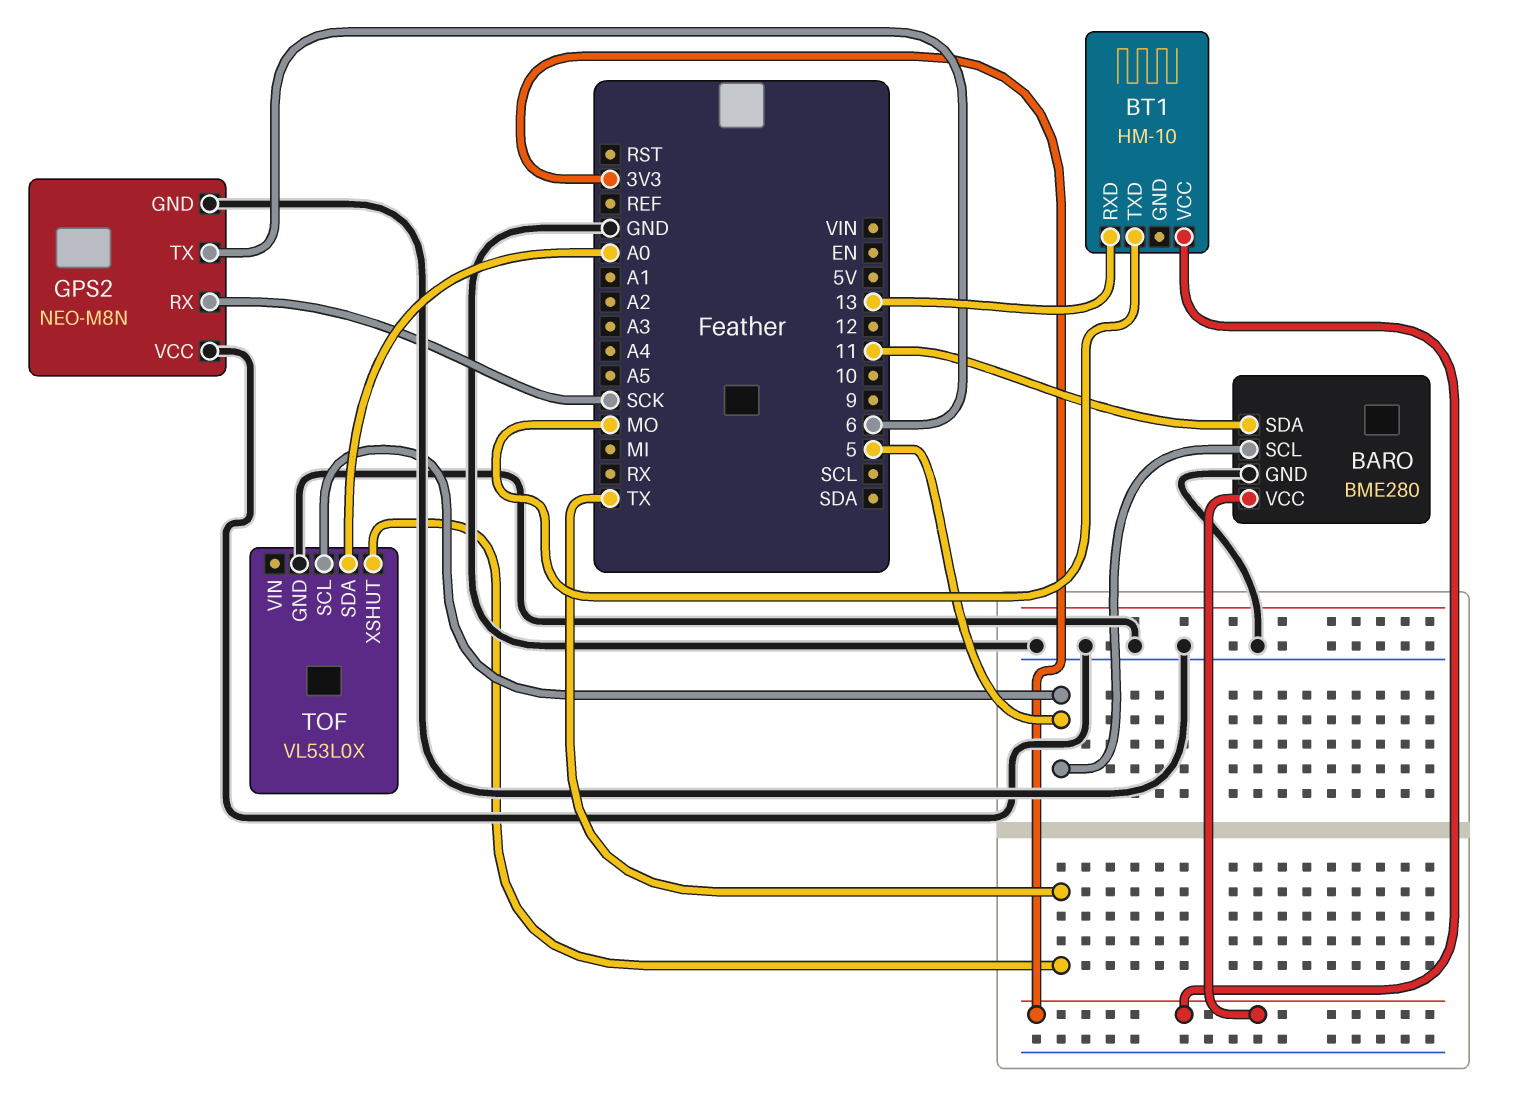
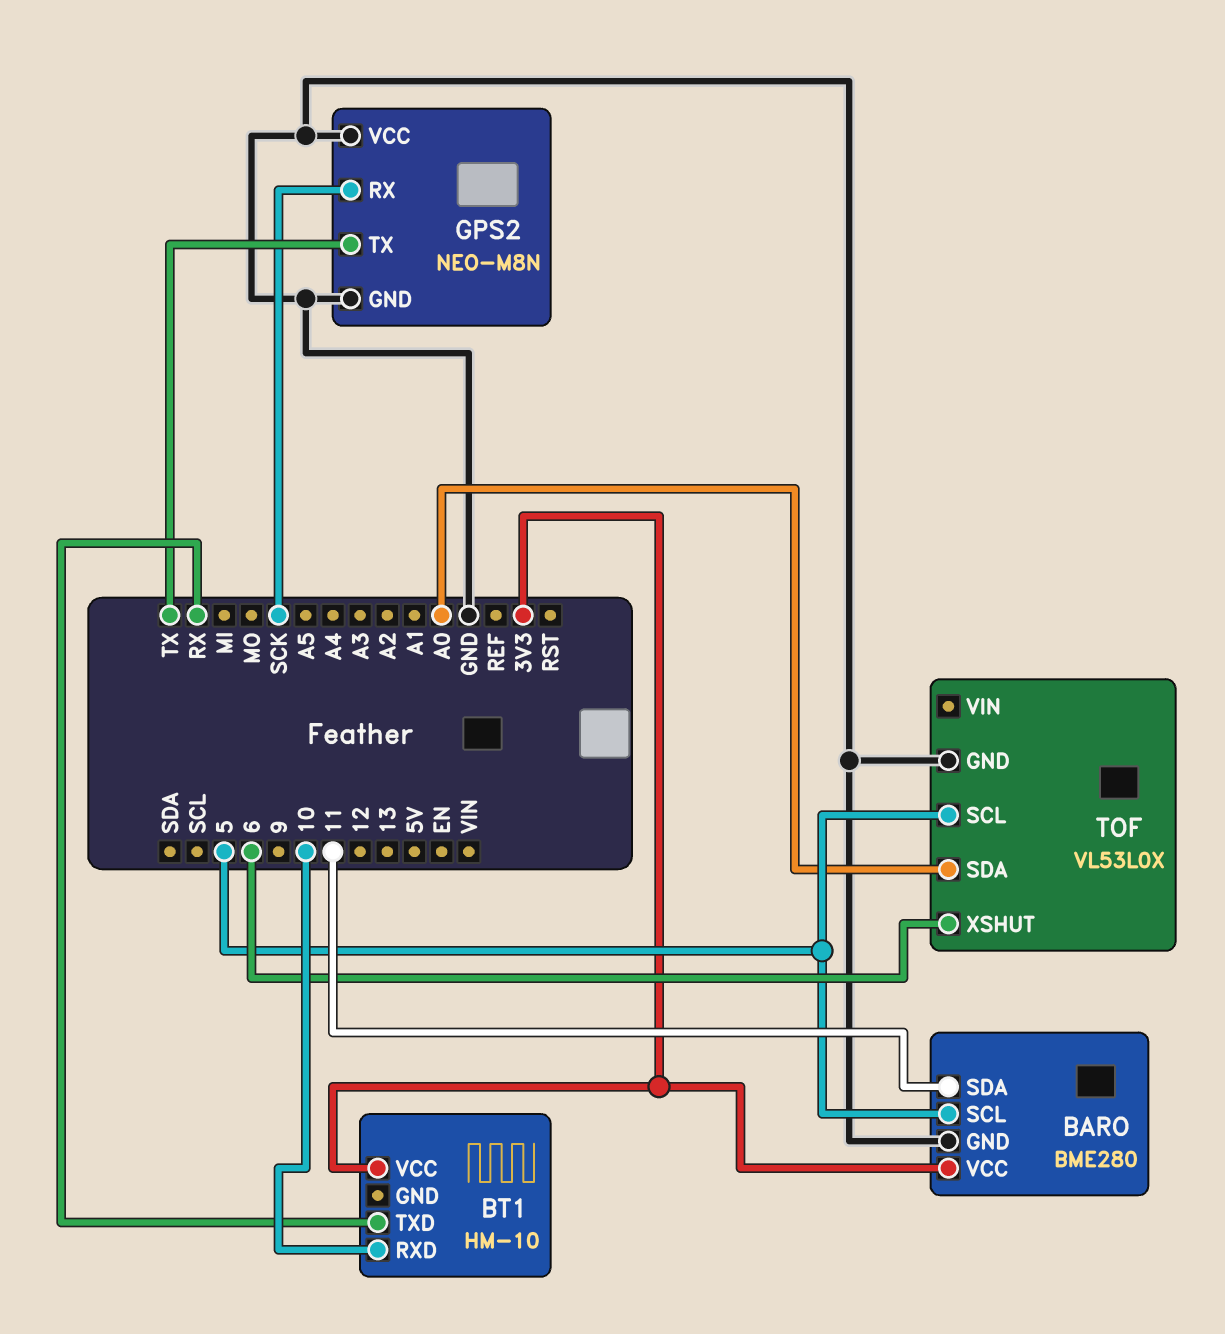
BT1 pin RXD: 13 -> 10
BT1 pin TXD: MO -> RX
GPS2 pin TX: 6 -> TX
TOF pin XSHUT: TX -> 6

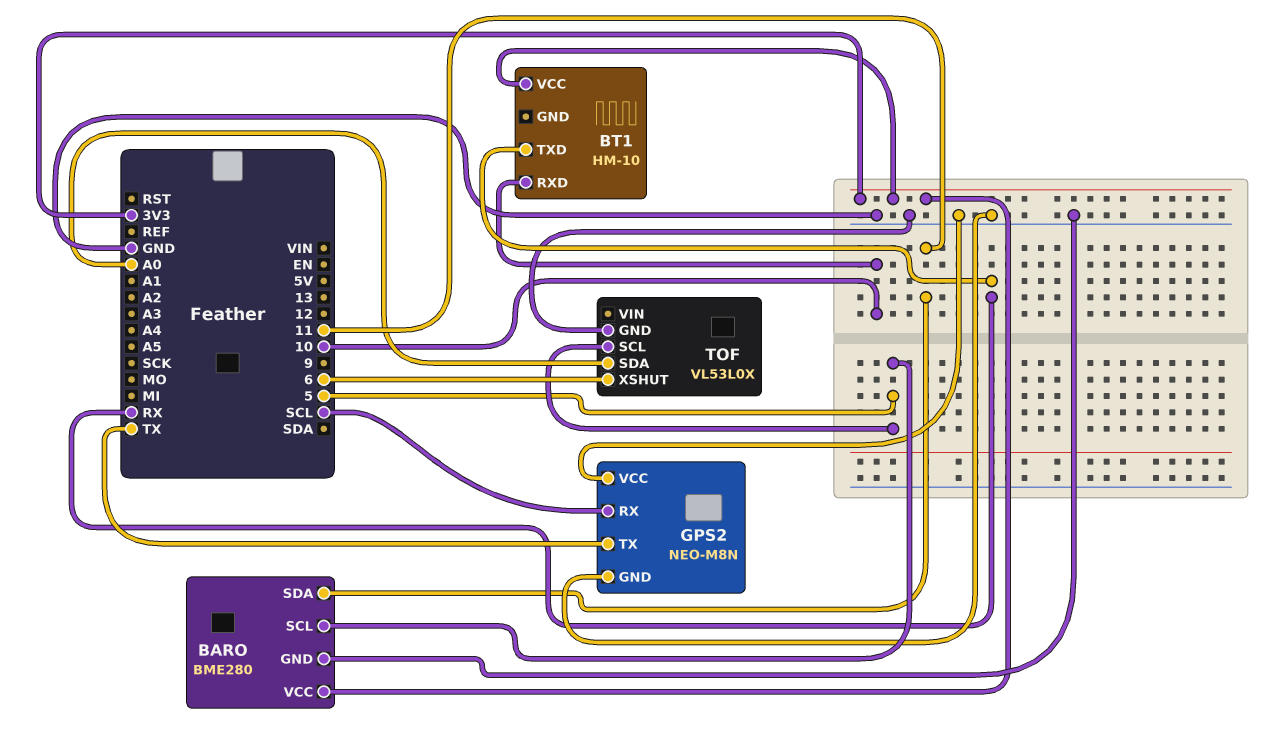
GPS2 pin RX: SCK -> SCL

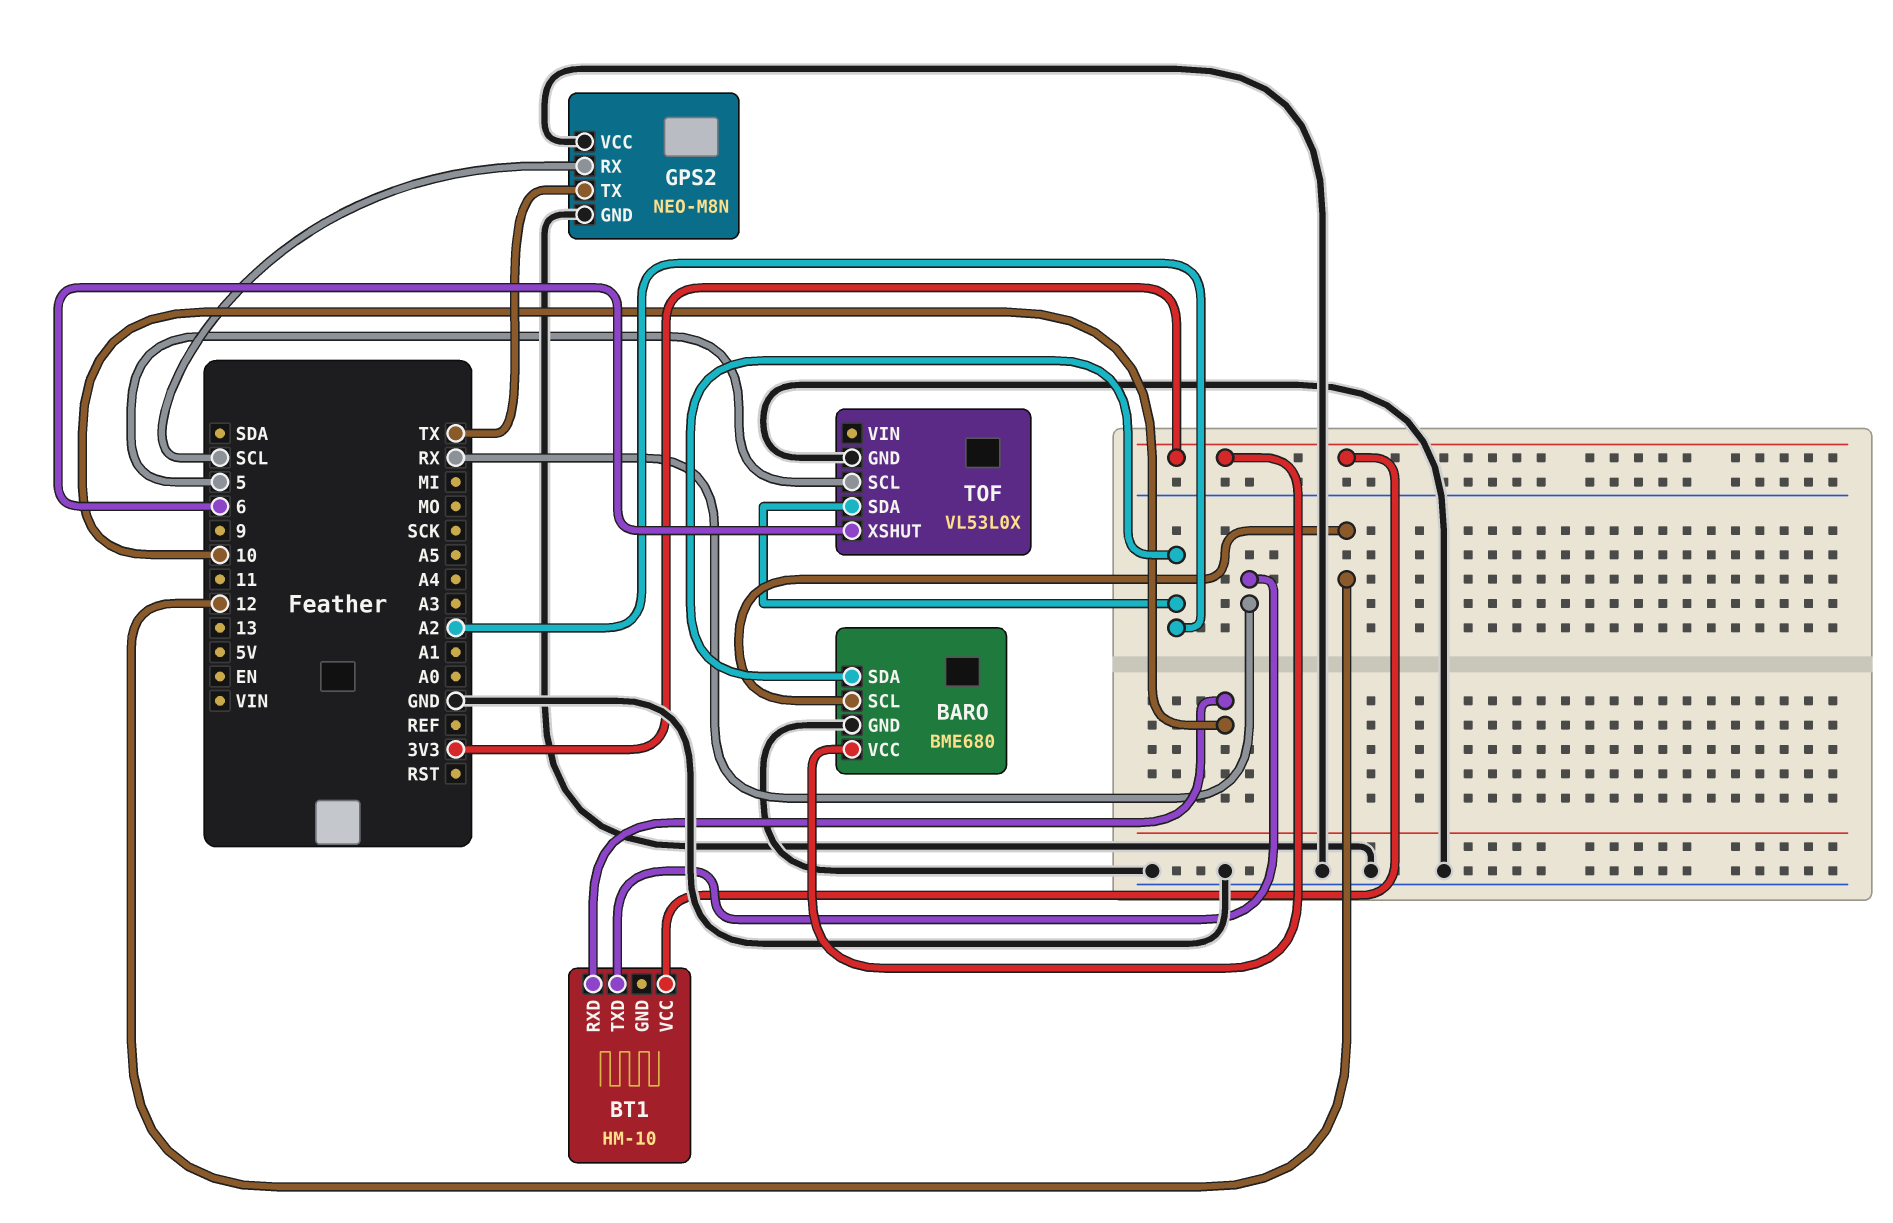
BARO: BME280 -> BME680
BARO pin SCL: 5 -> 12
BARO pin SDA: 11 -> A2
TOF pin SDA: A0 -> A2

